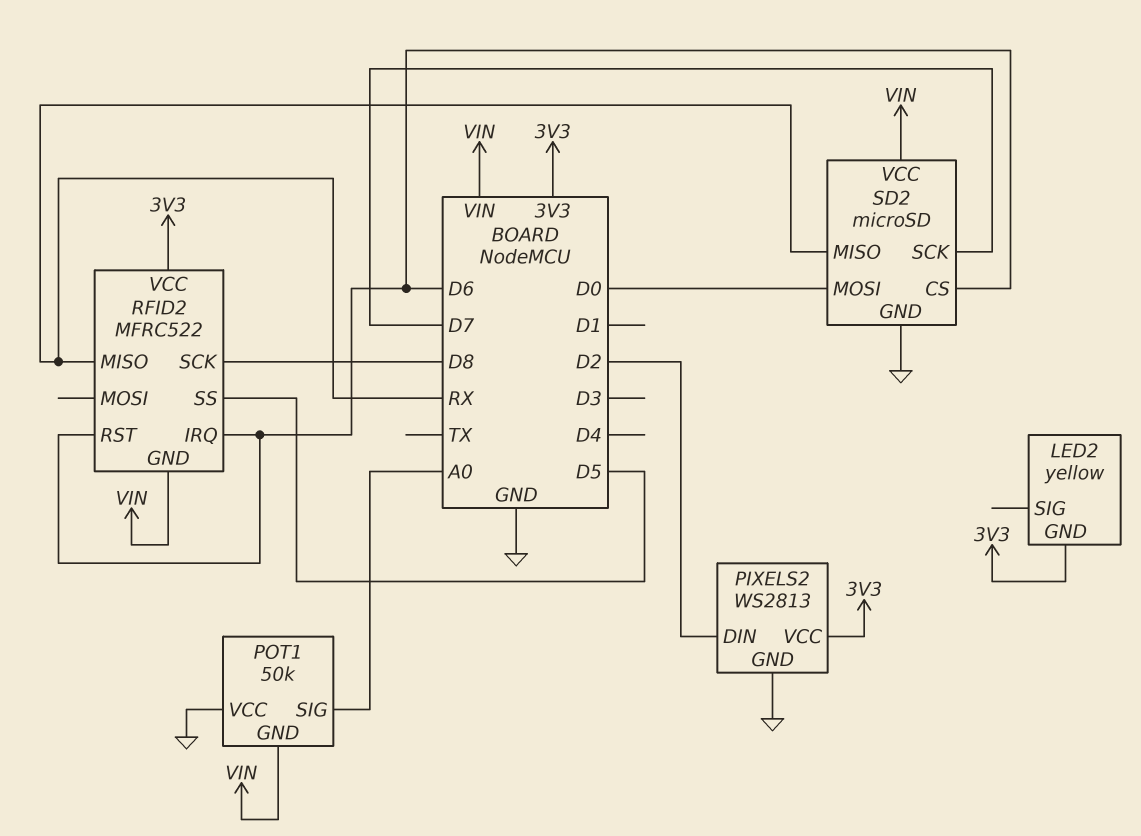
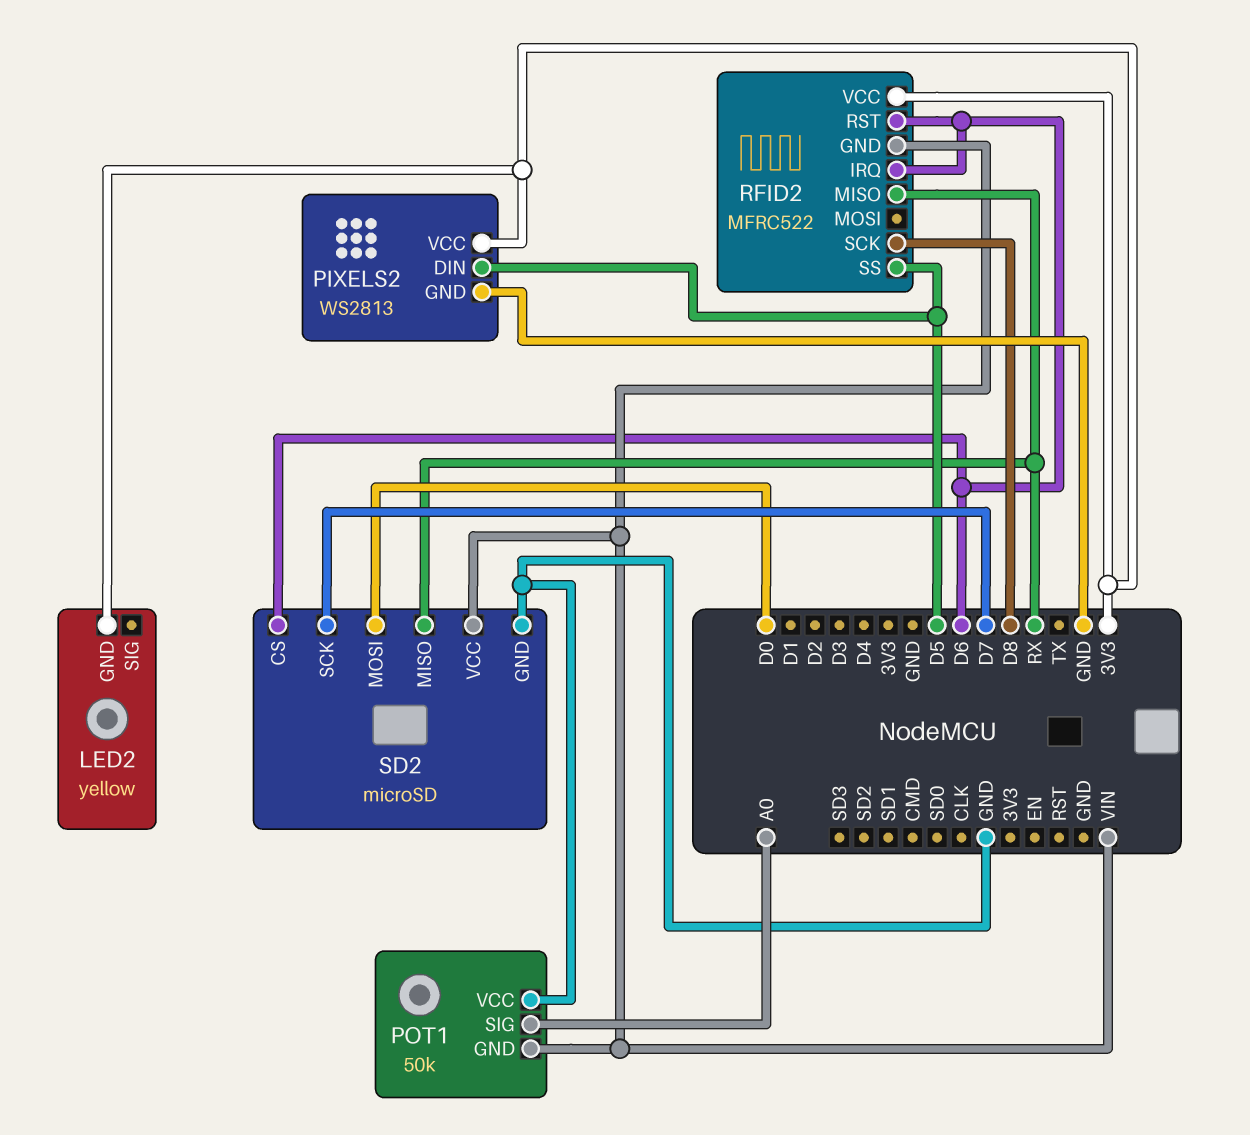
PIXELS2 pin DIN: D2 -> D5

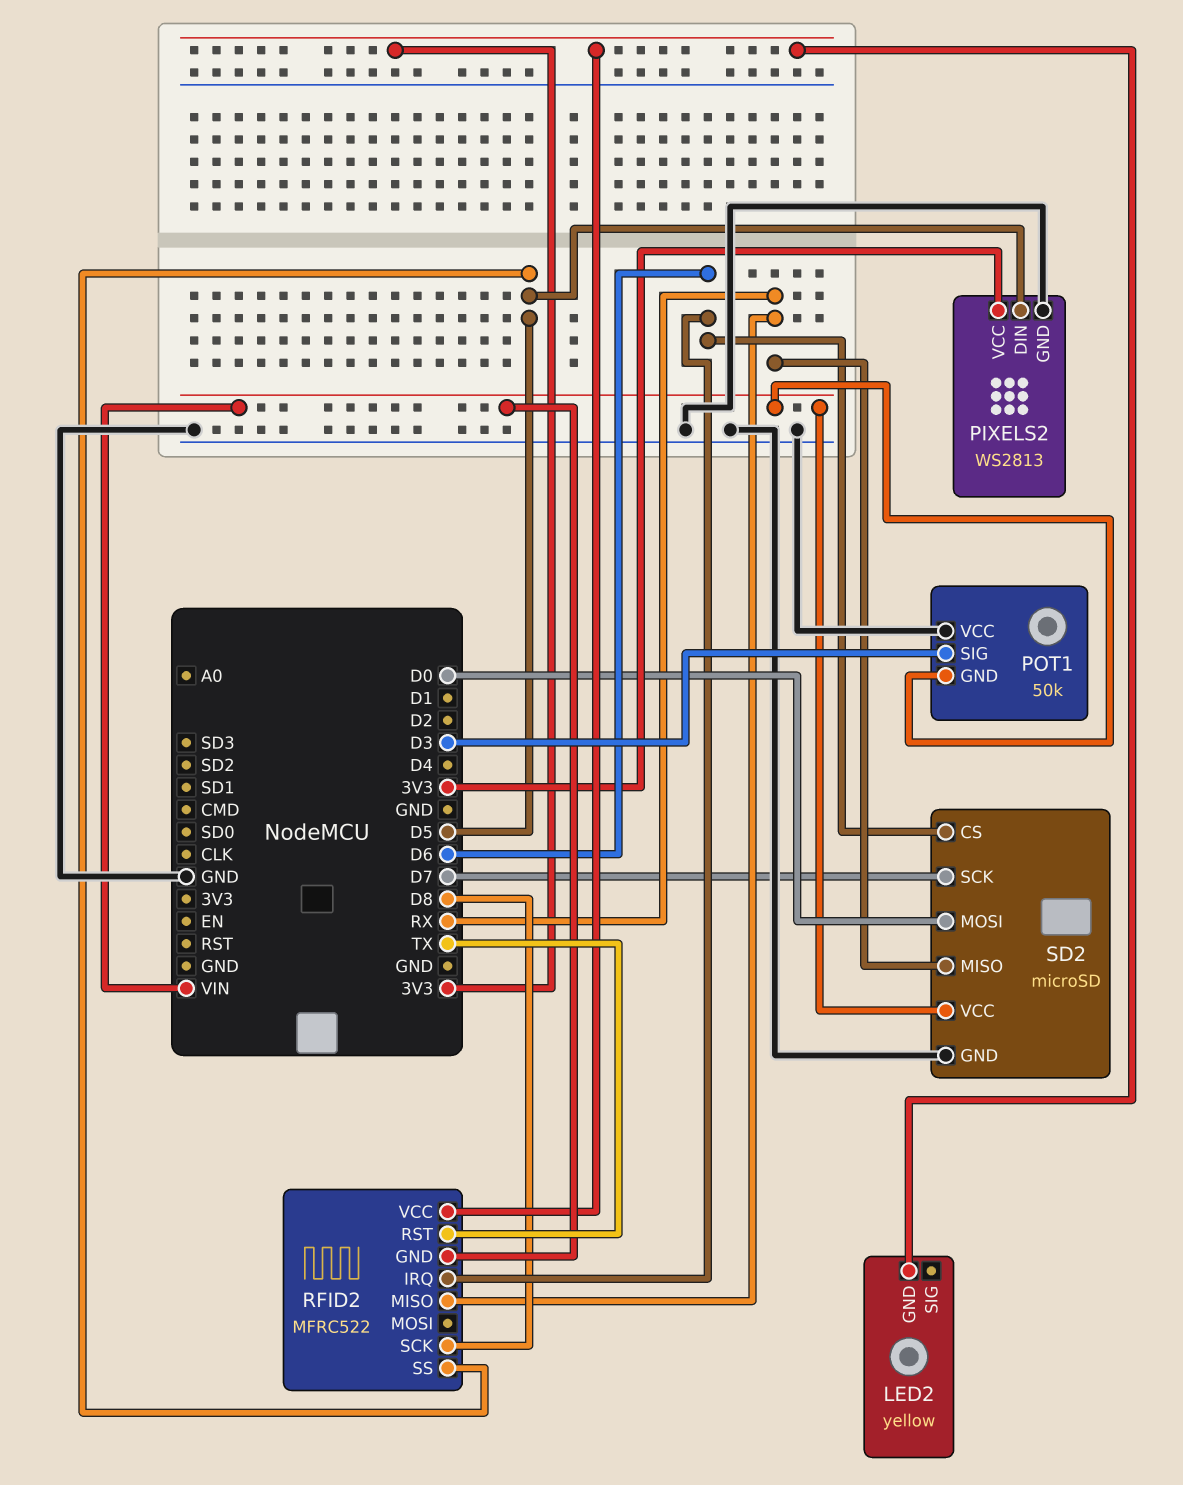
POT1 pin SIG: A0 -> D3
RFID2 pin RST: D6 -> TX

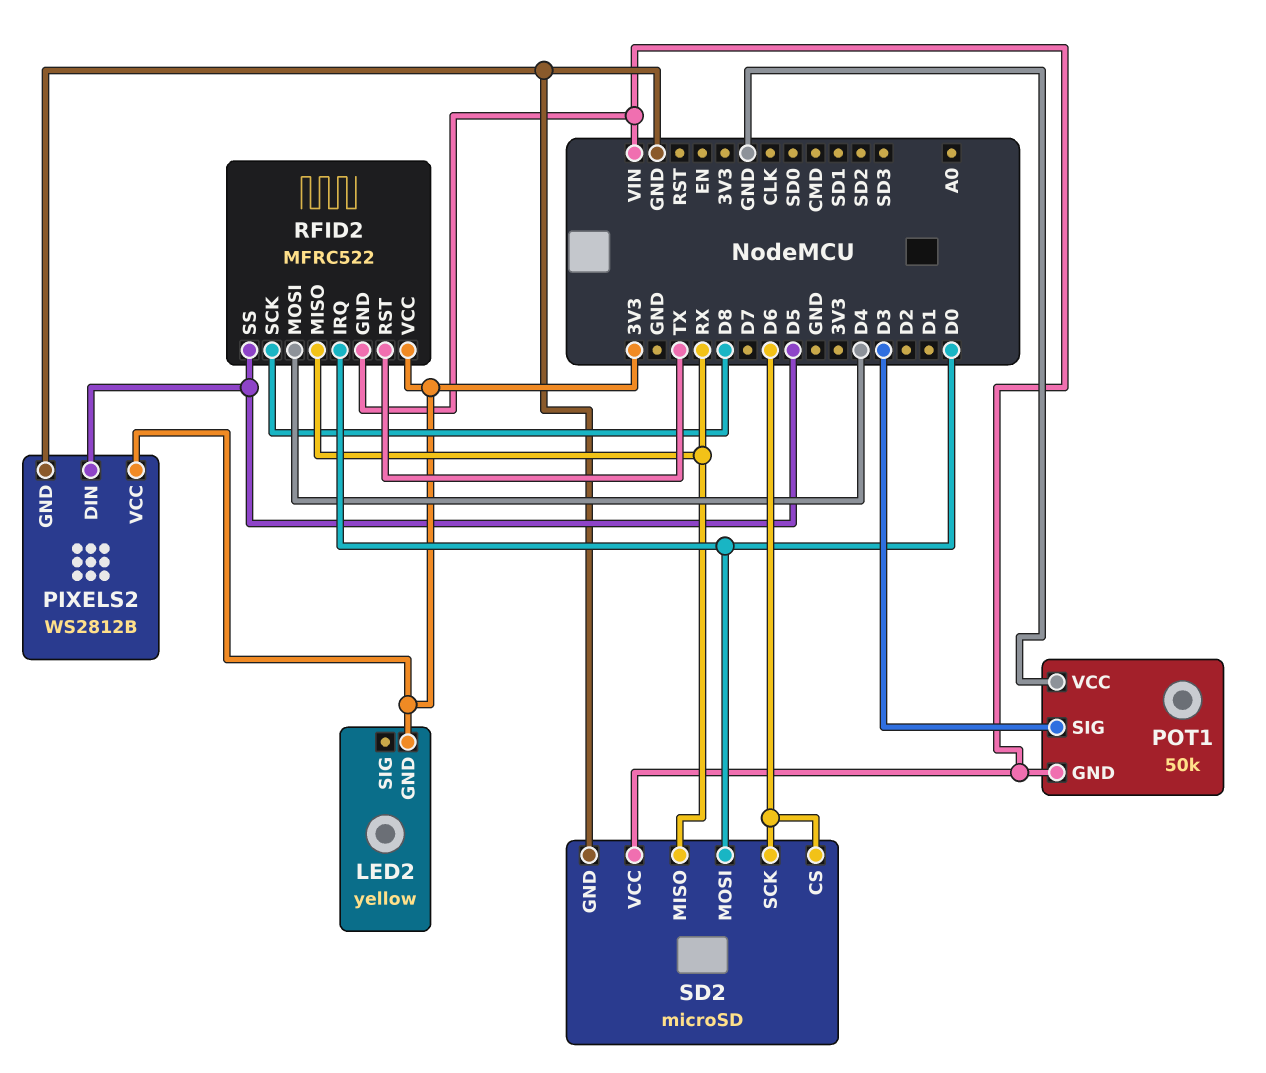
PIXELS2: WS2813 -> WS2812B
RFID2 pin IRQ: D6 -> D0
RFID2 pin MOSI: none -> D4
SD2 pin SCK: D7 -> D6

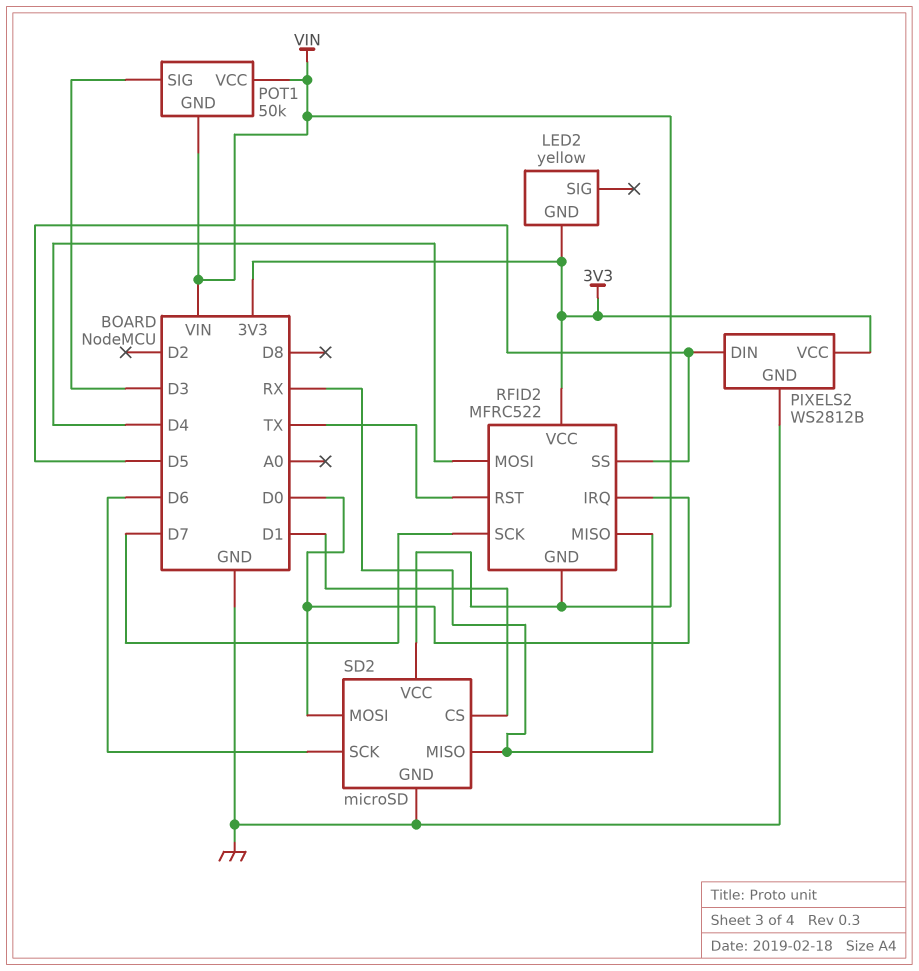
POT1 pin VCC: GND -> VIN
RFID2 pin SCK: D8 -> D7
SD2 pin CS: D6 -> D1

